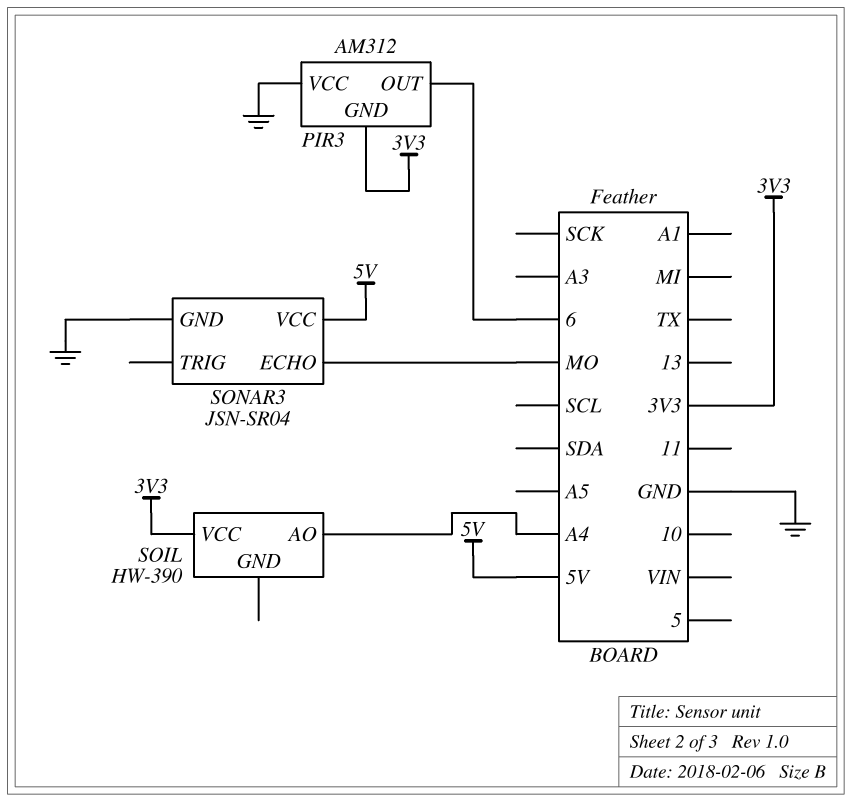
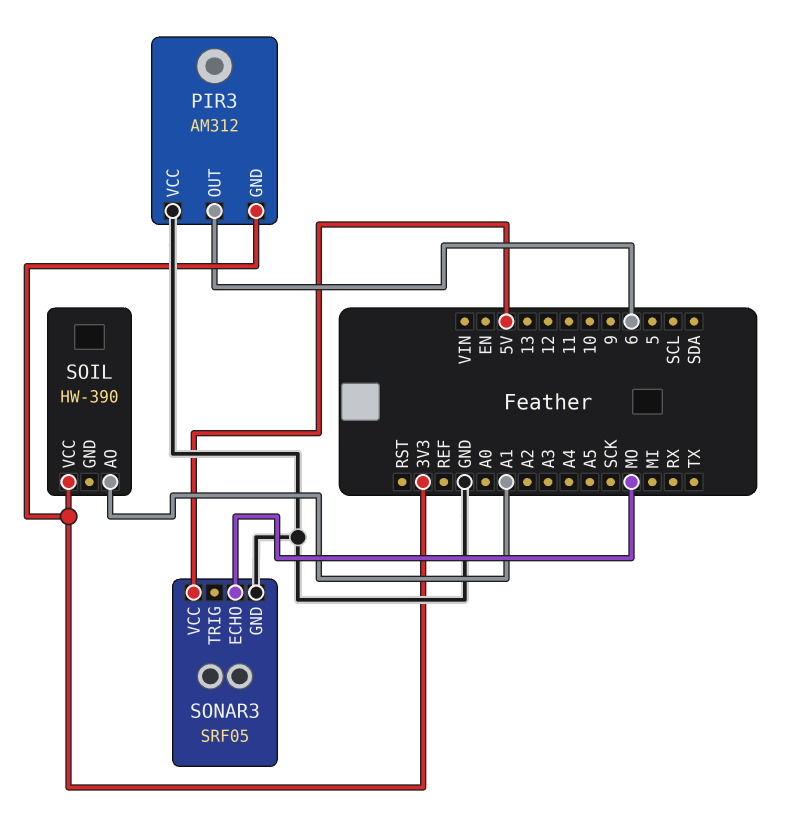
SOIL pin AO: A4 -> A1
SONAR3: JSN-SR04 -> SRF05

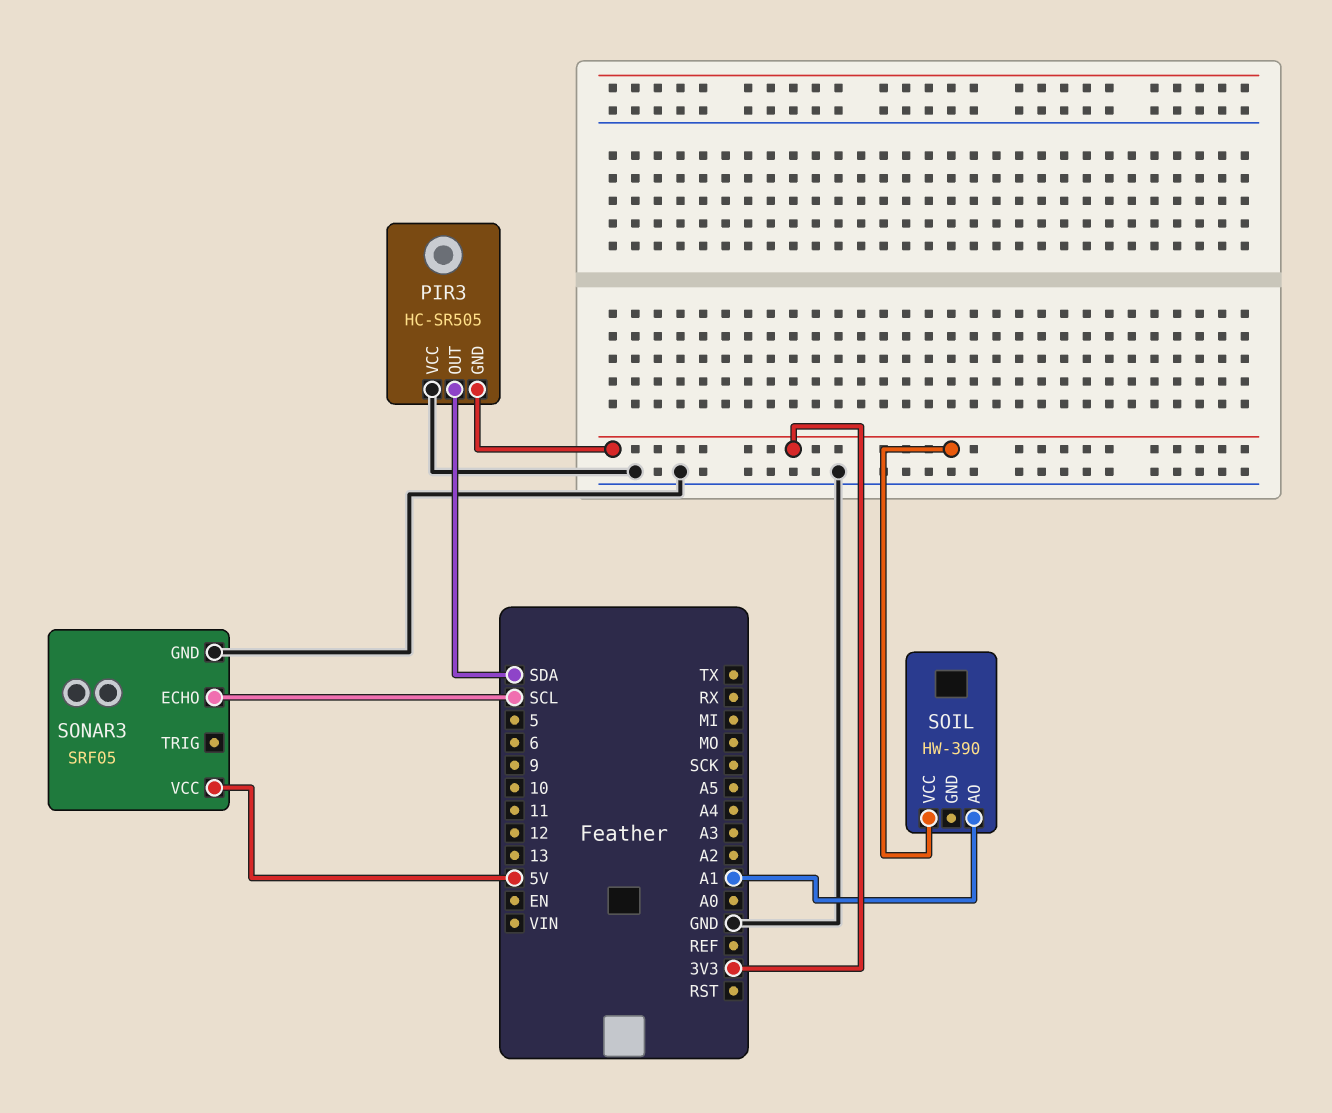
PIR3: AM312 -> HC-SR505
PIR3 pin OUT: 6 -> SDA
SONAR3 pin ECHO: MO -> SCL

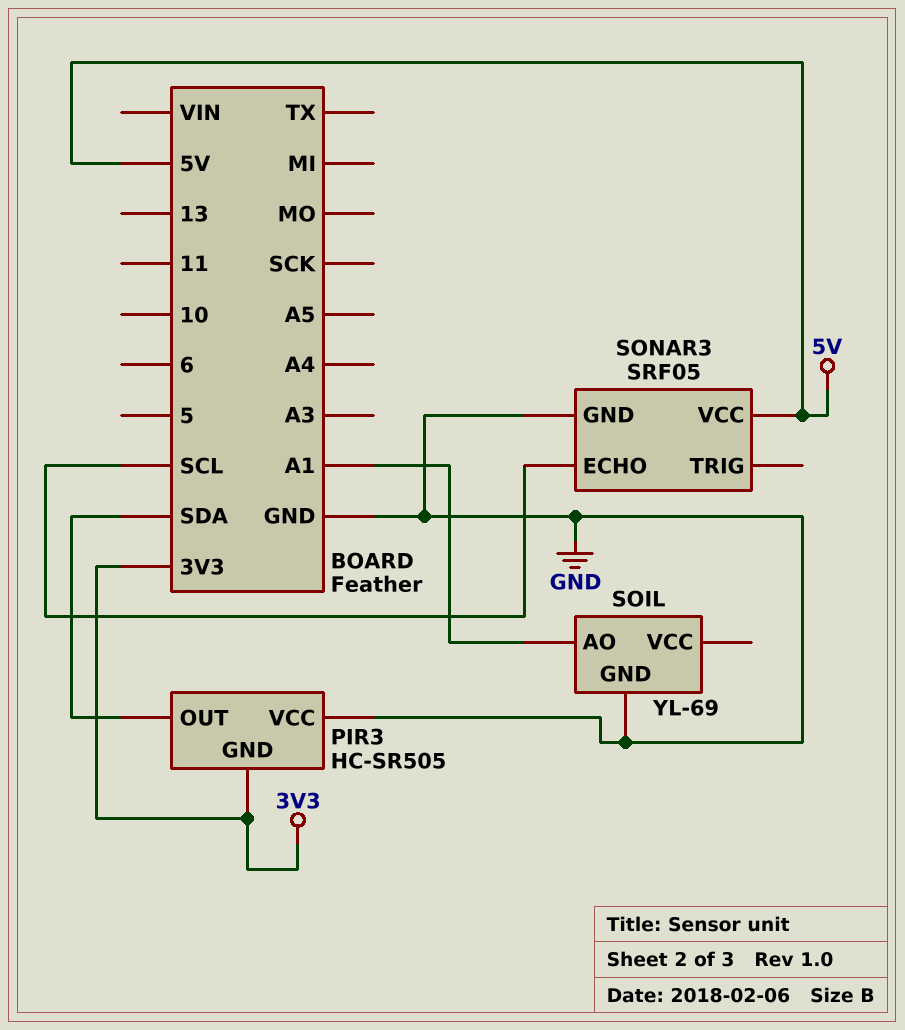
SOIL: HW-390 -> YL-69
SOIL pin GND: none -> GND
SOIL pin VCC: 3V3 -> none

